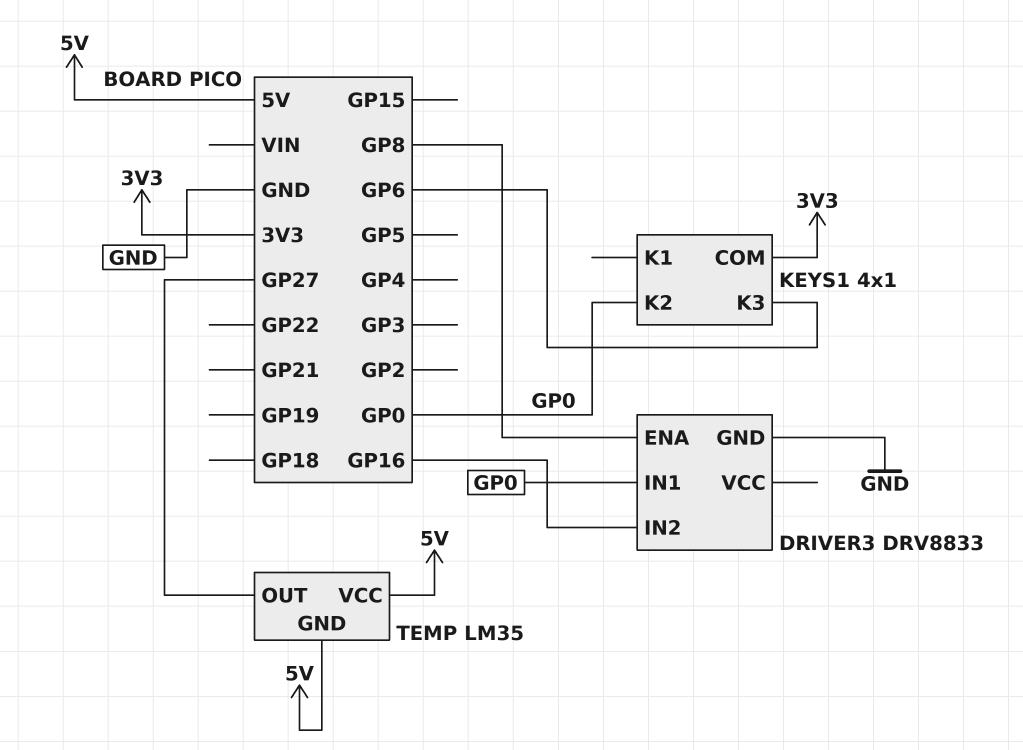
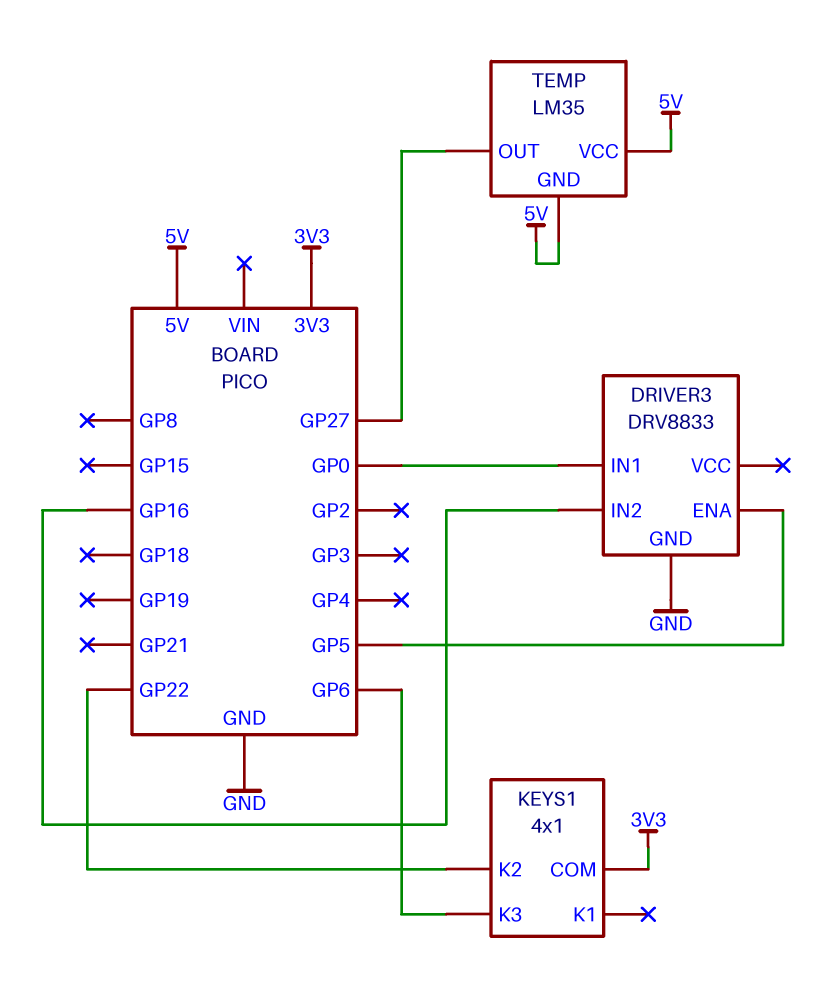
DRIVER3 pin ENA: GP8 -> GP5
KEYS1 pin K2: GP0 -> GP22

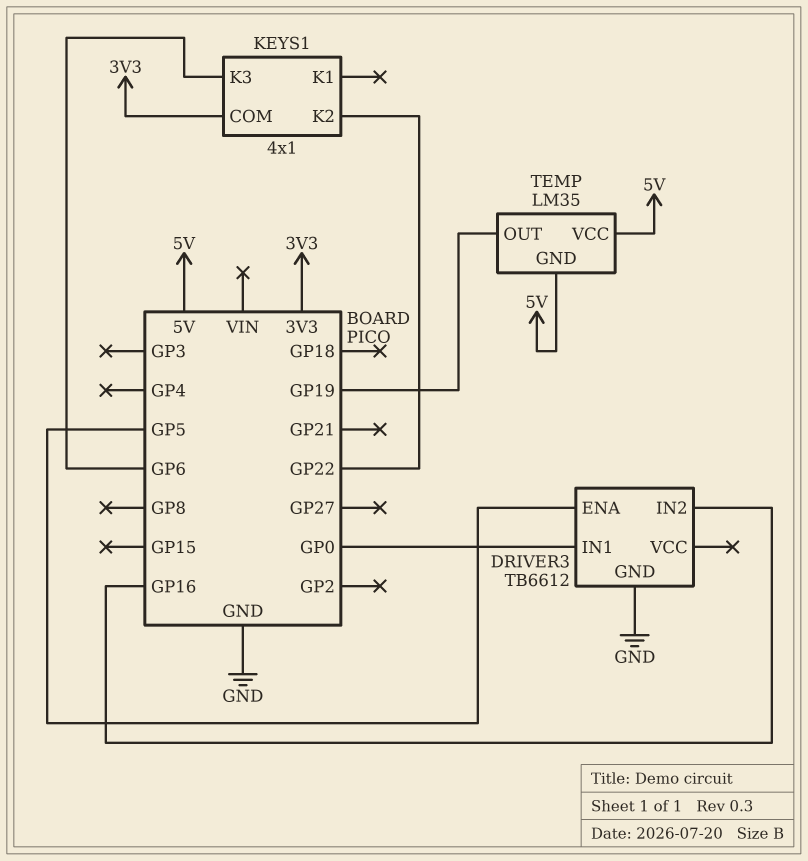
DRIVER3: DRV8833 -> TB6612
TEMP pin OUT: GP27 -> GP19

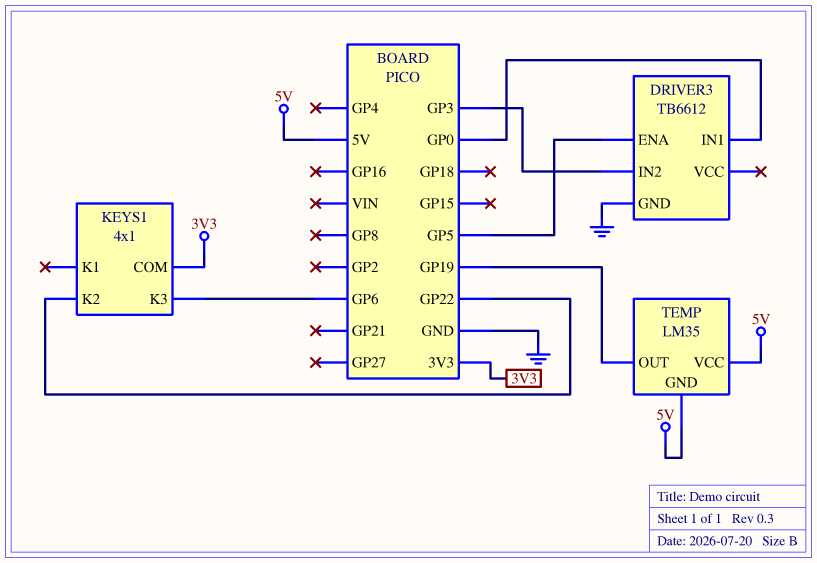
DRIVER3 pin IN2: GP16 -> GP3

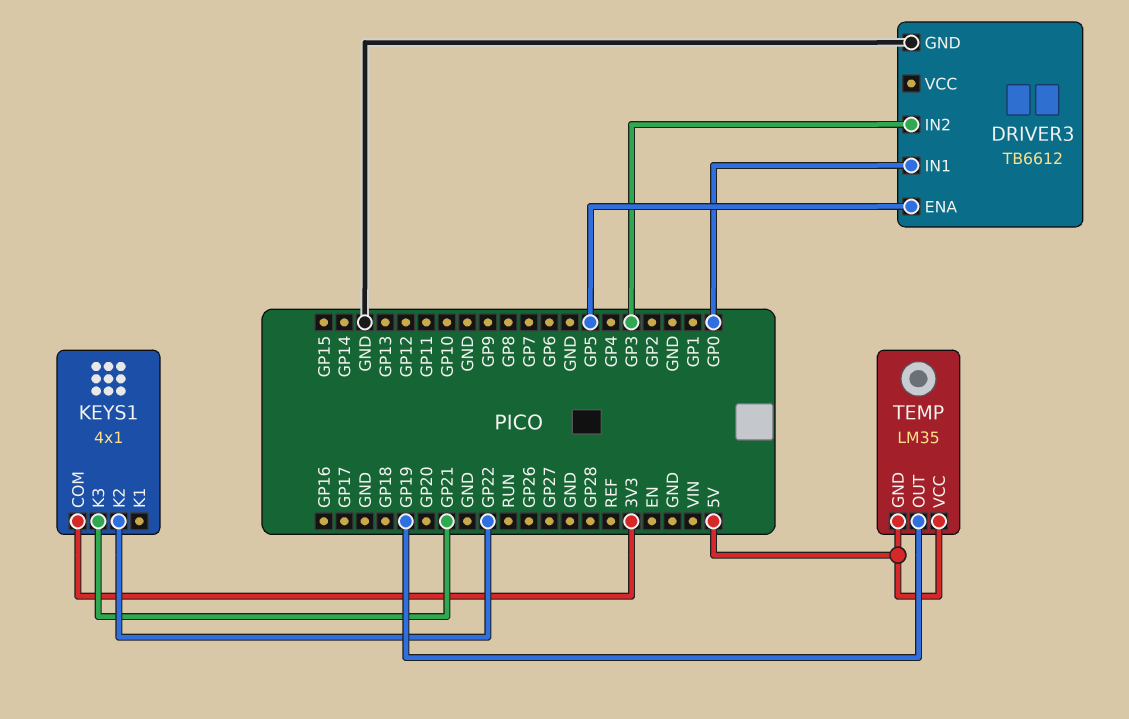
KEYS1 pin K3: GP6 -> GP21

